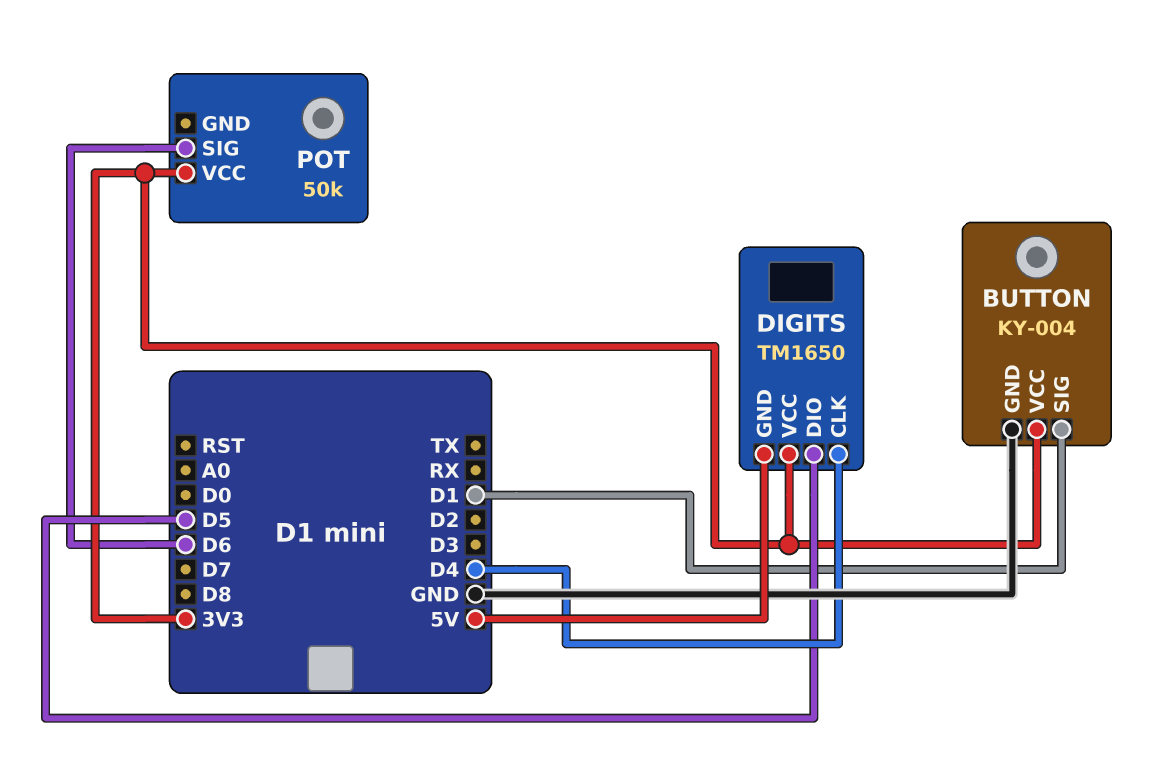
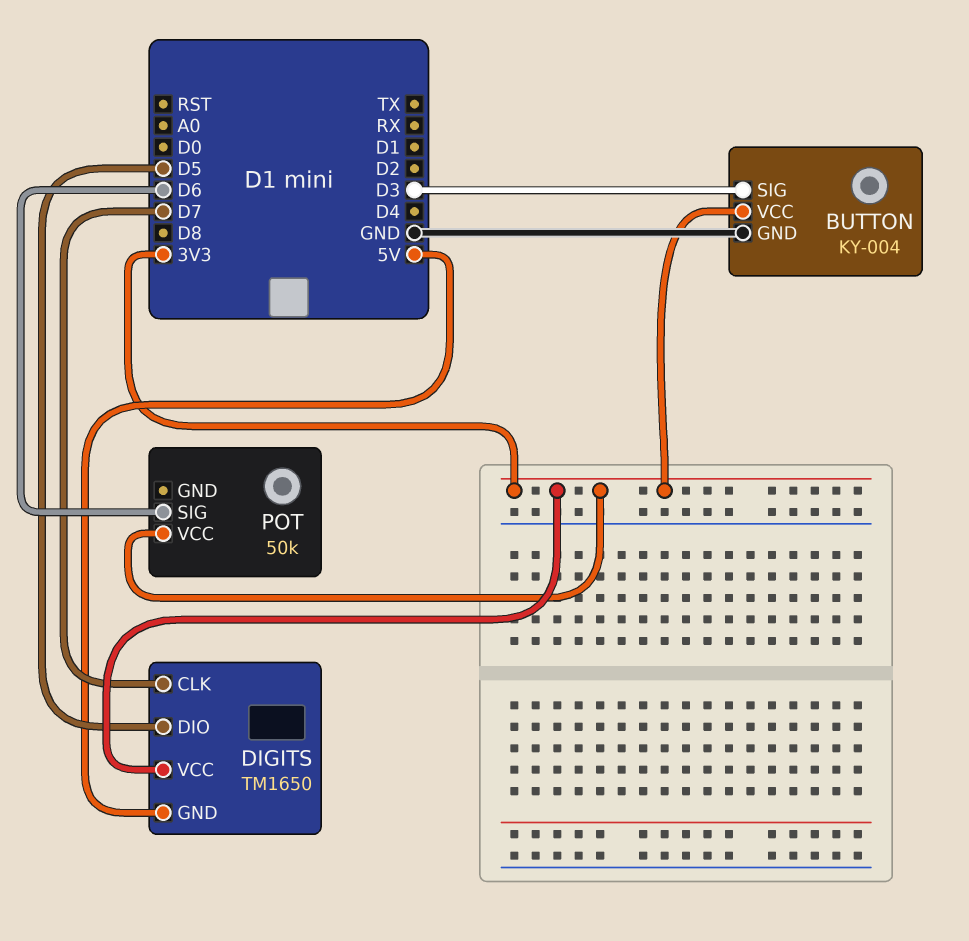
BUTTON pin SIG: D1 -> D3
DIGITS pin CLK: D4 -> D7

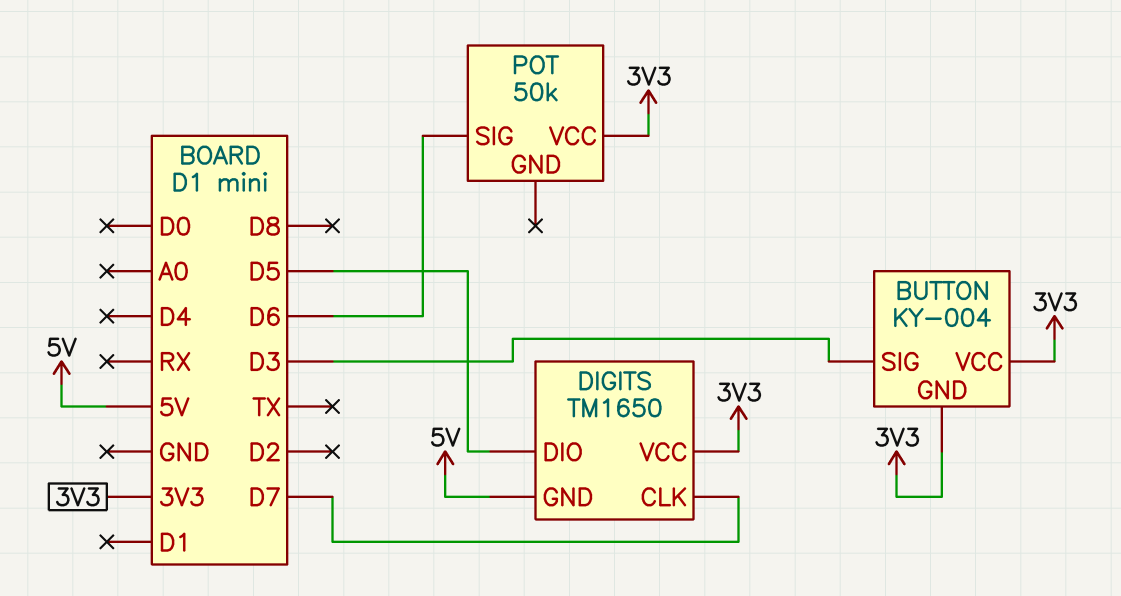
BUTTON pin GND: GND -> 3V3

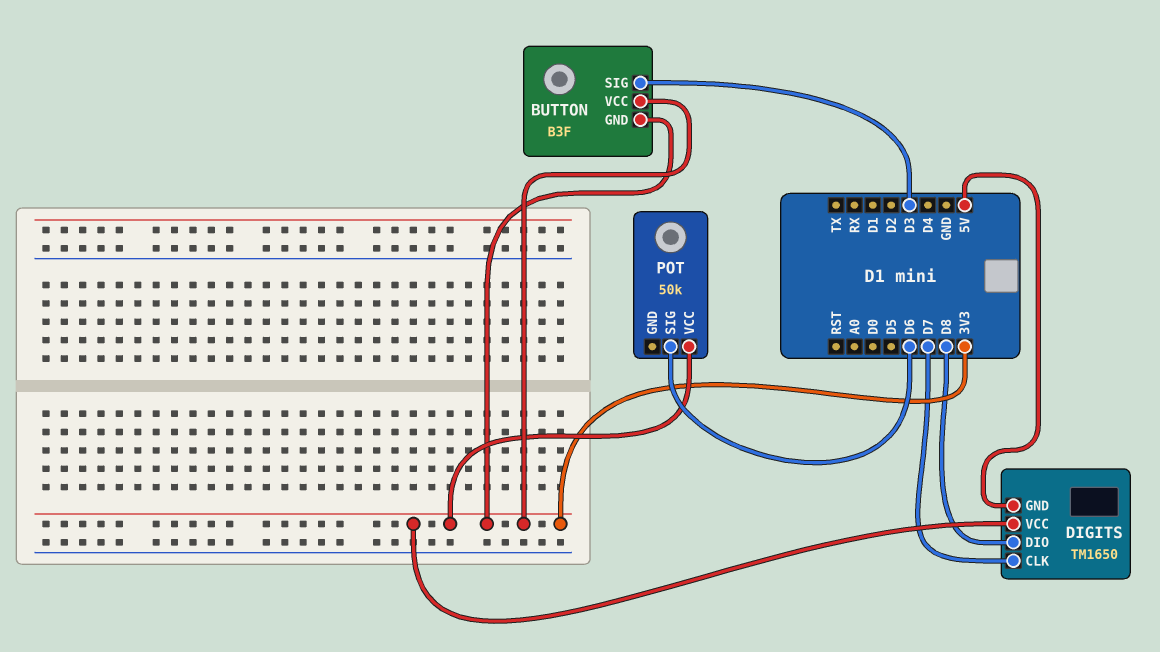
BUTTON: KY-004 -> B3F
DIGITS pin DIO: D5 -> D8

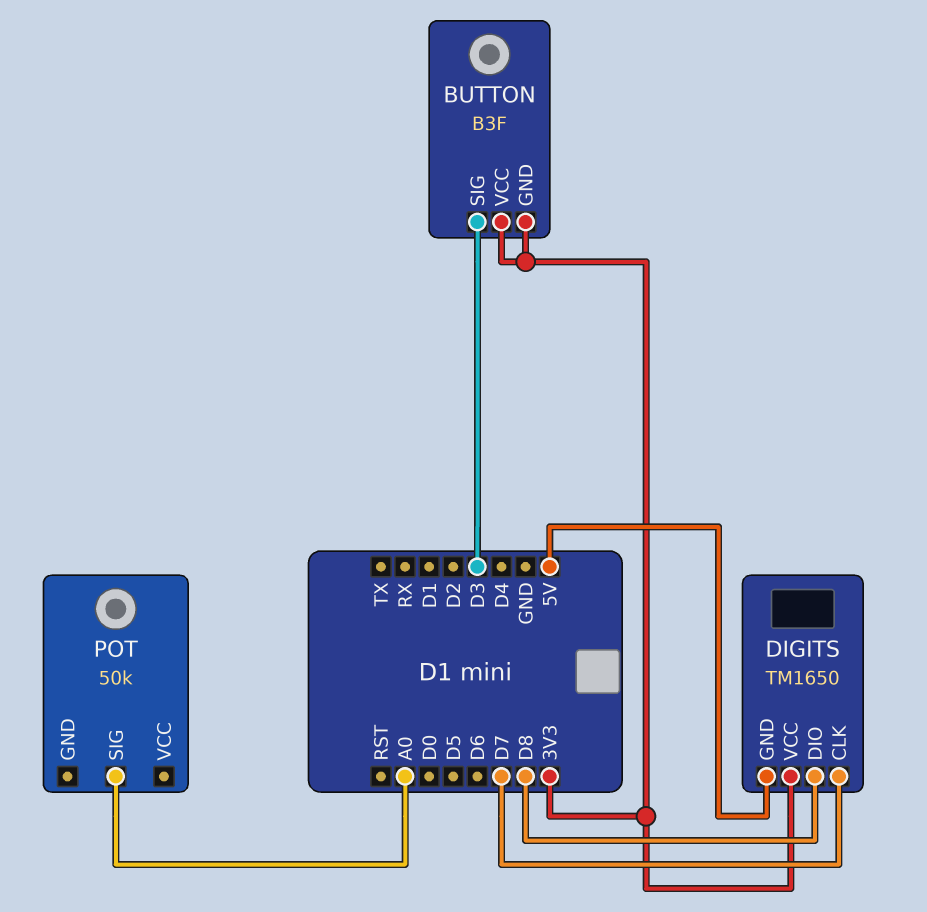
POT pin SIG: D6 -> A0
POT pin VCC: 3V3 -> none

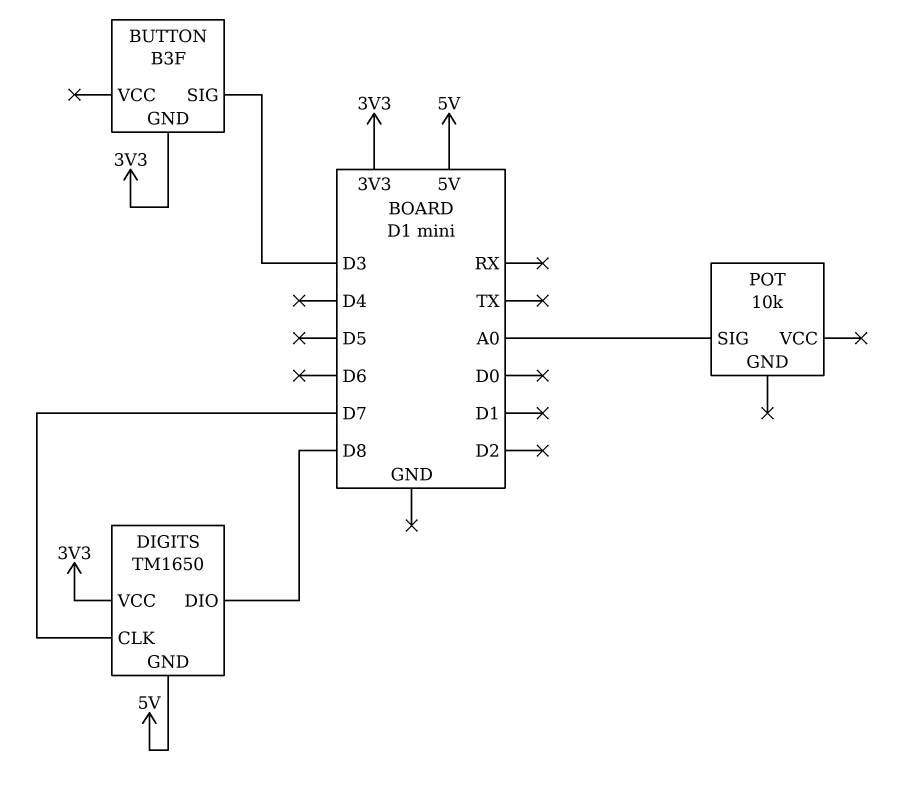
BUTTON pin VCC: 3V3 -> none
POT: 50k -> 10k

